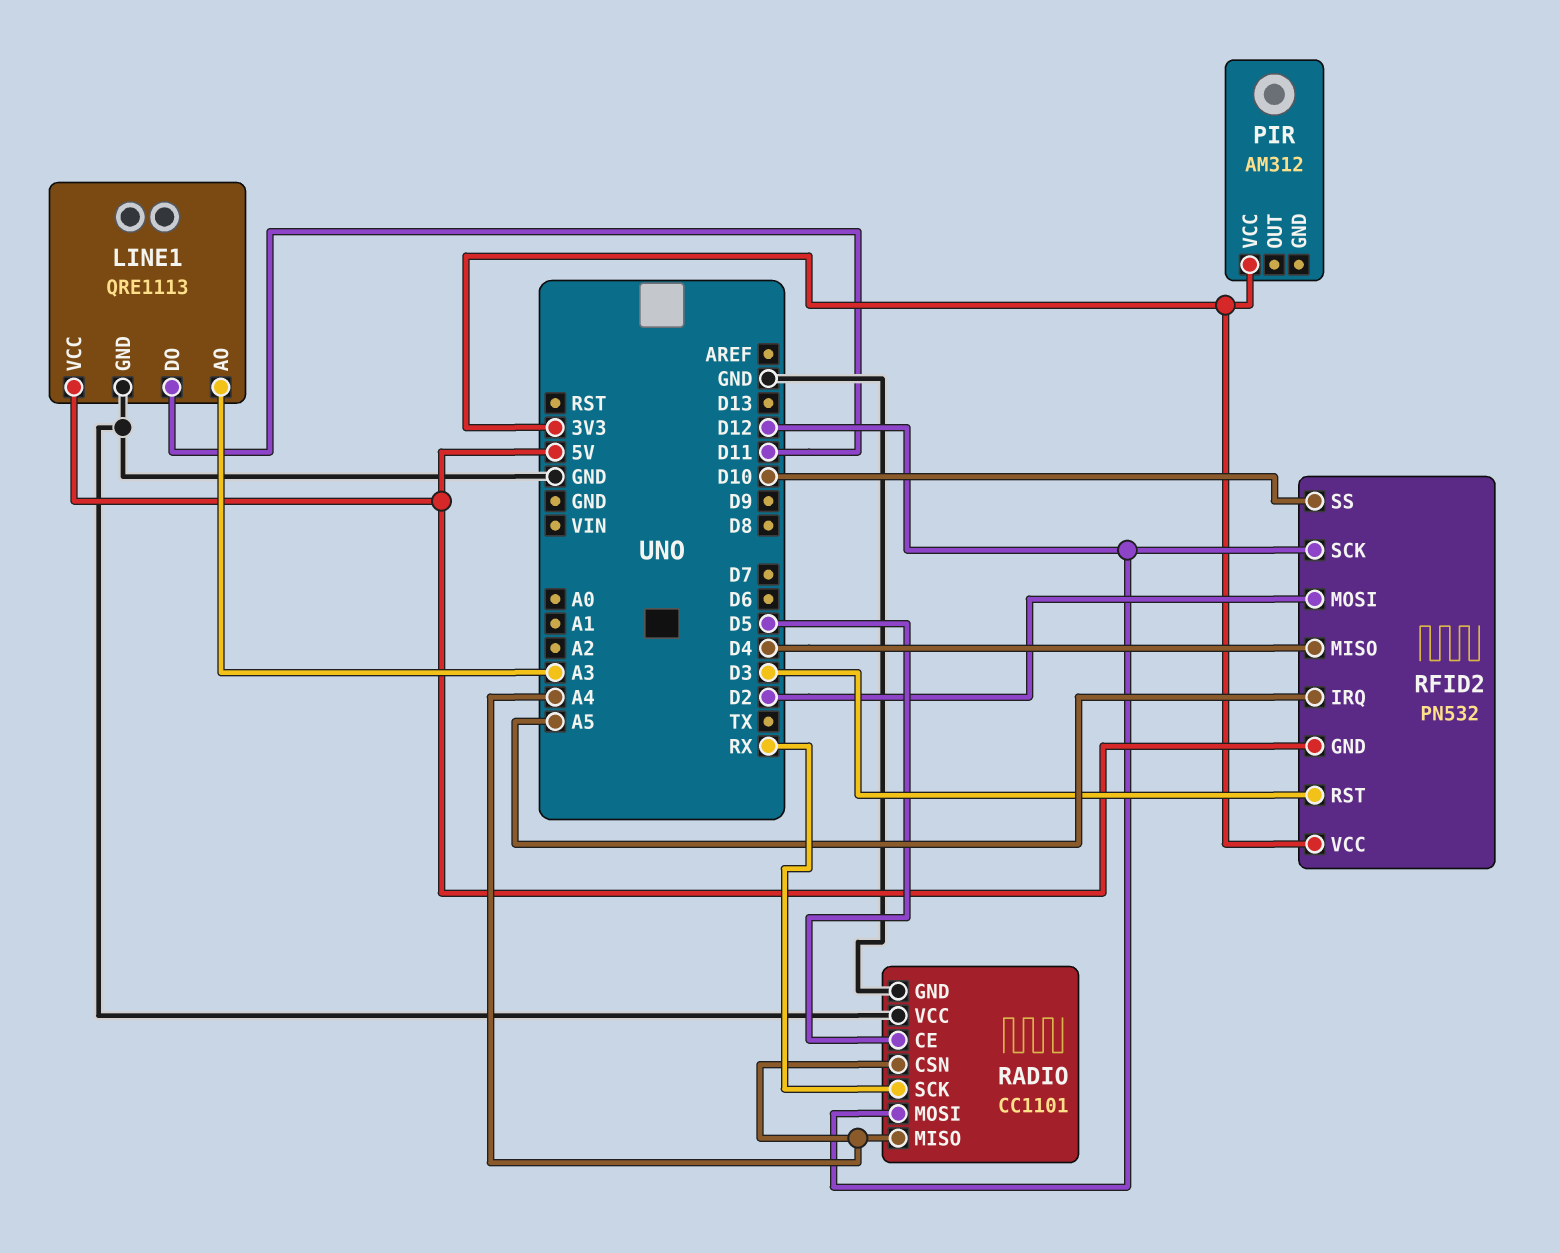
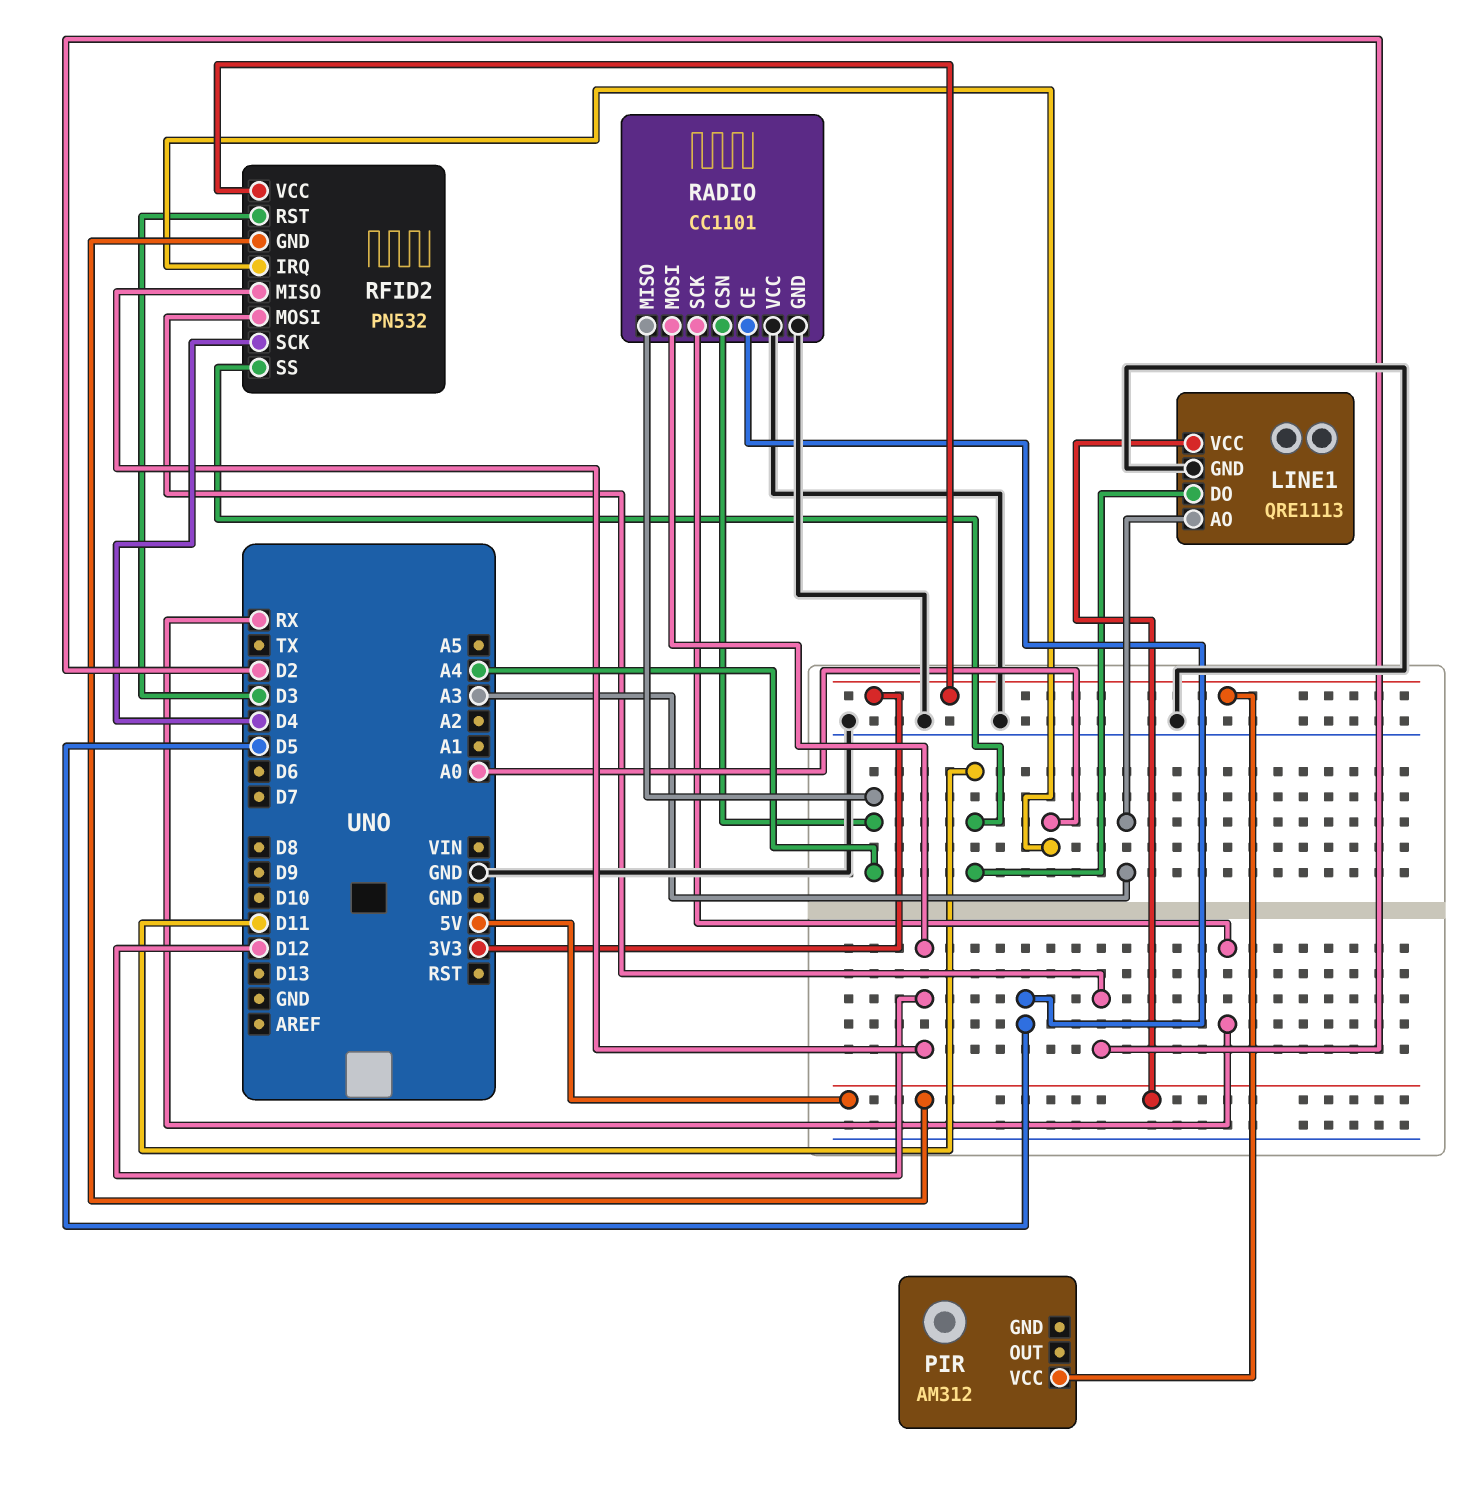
RFID2 pin IRQ: A5 -> A0
RFID2 pin MISO: D4 -> D12
RFID2 pin SCK: D12 -> D4
RFID2 pin SS: D10 -> D11

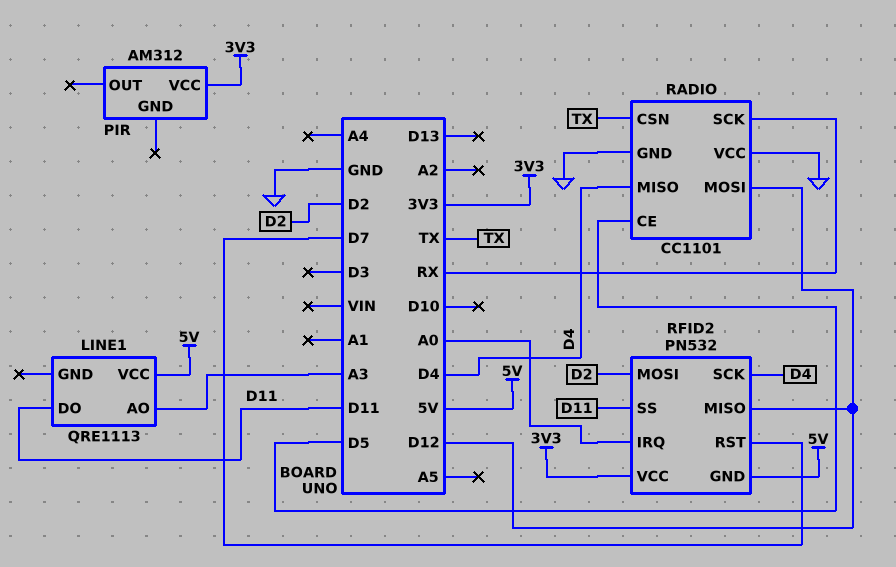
LINE1 pin GND: GND -> none
RADIO pin CSN: A4 -> TX
RADIO pin MISO: A4 -> D4
RFID2 pin RST: D3 -> D7

